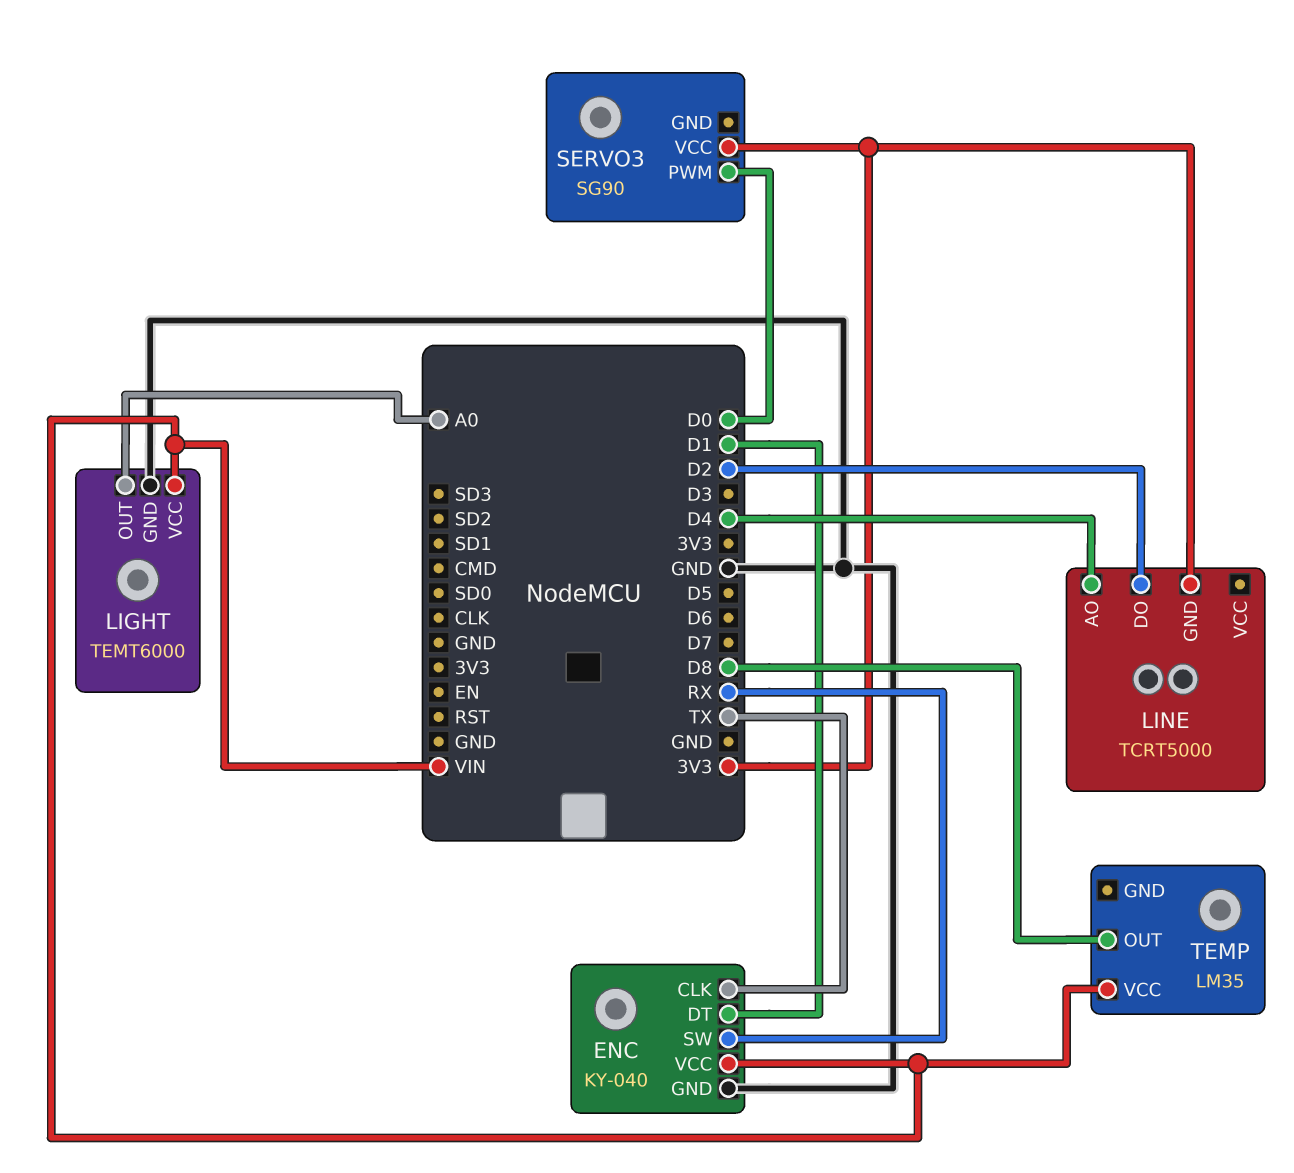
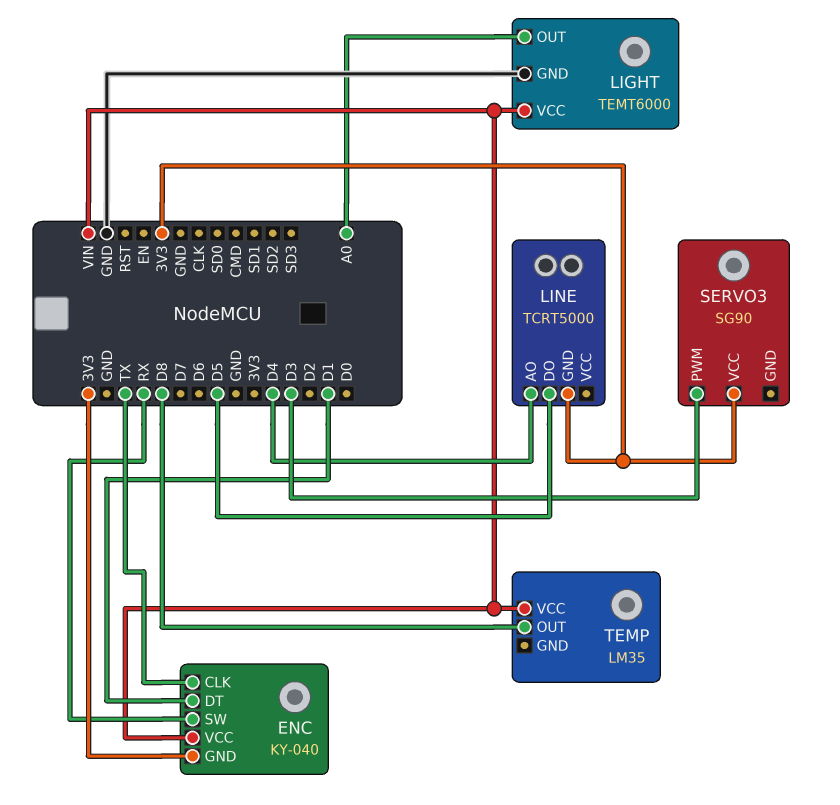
ENC pin GND: GND -> 3V3
LINE pin DO: D2 -> D5
SERVO3 pin PWM: D0 -> D3

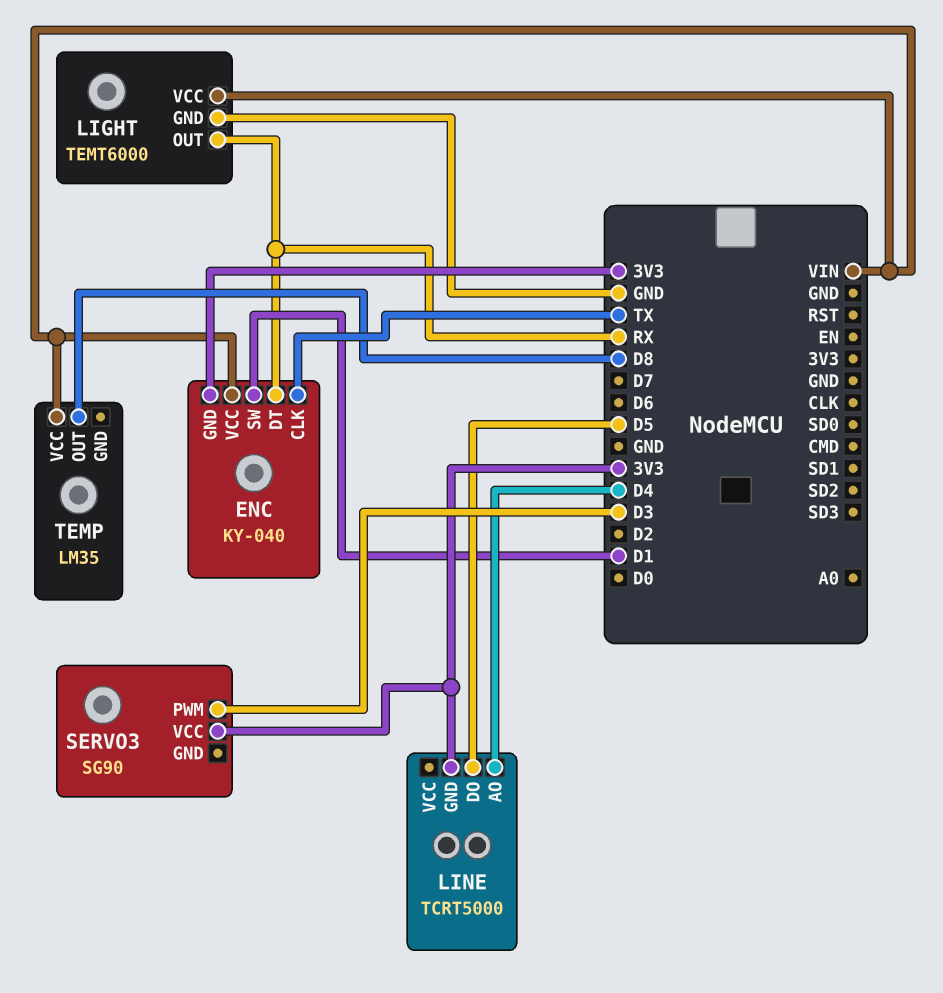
ENC pin DT: D1 -> RX
ENC pin SW: RX -> D1
LIGHT pin OUT: A0 -> RX

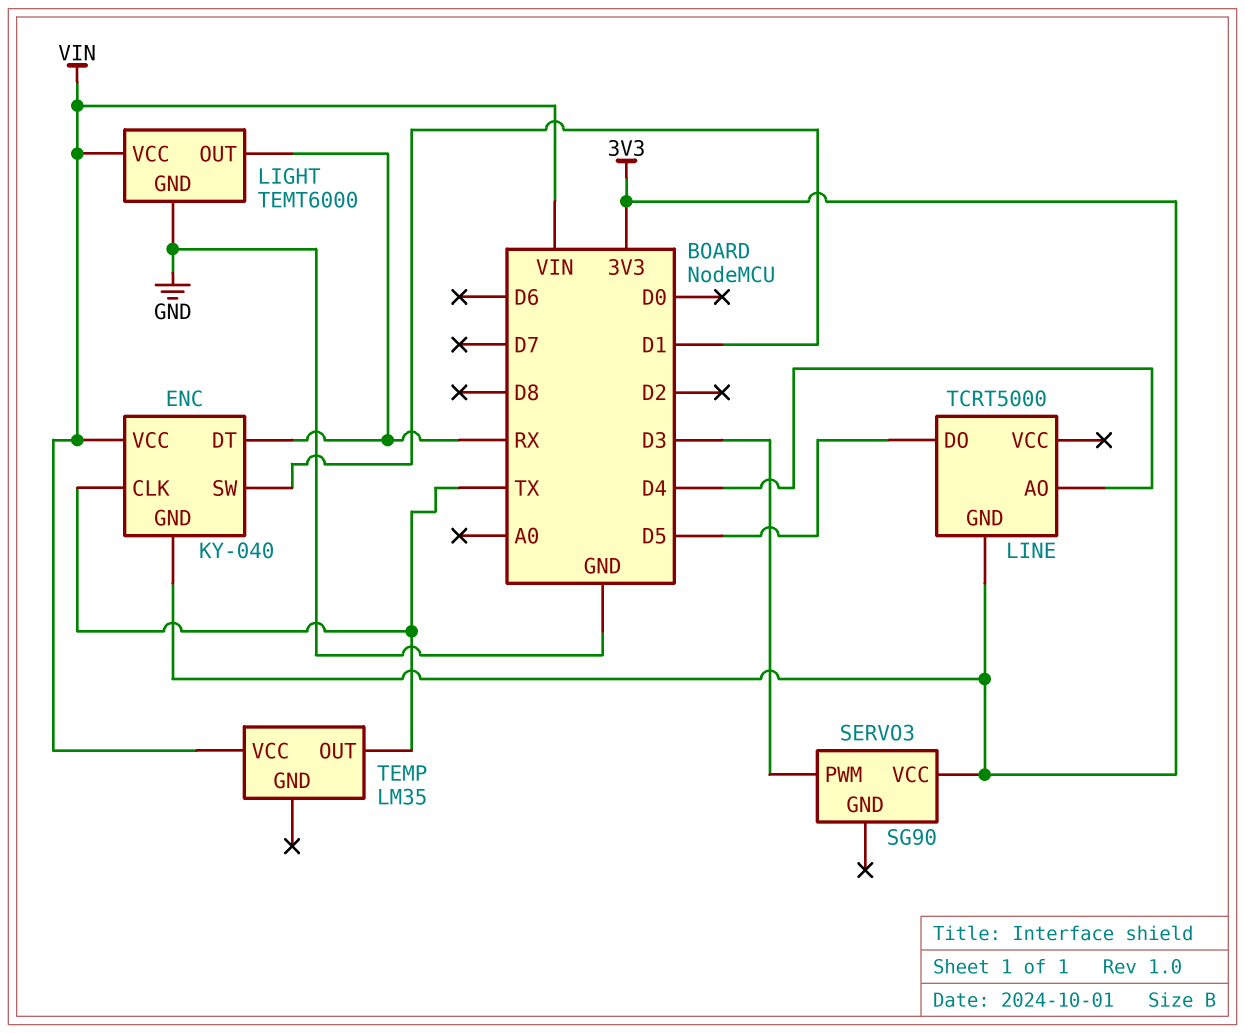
TEMP pin OUT: D8 -> TX

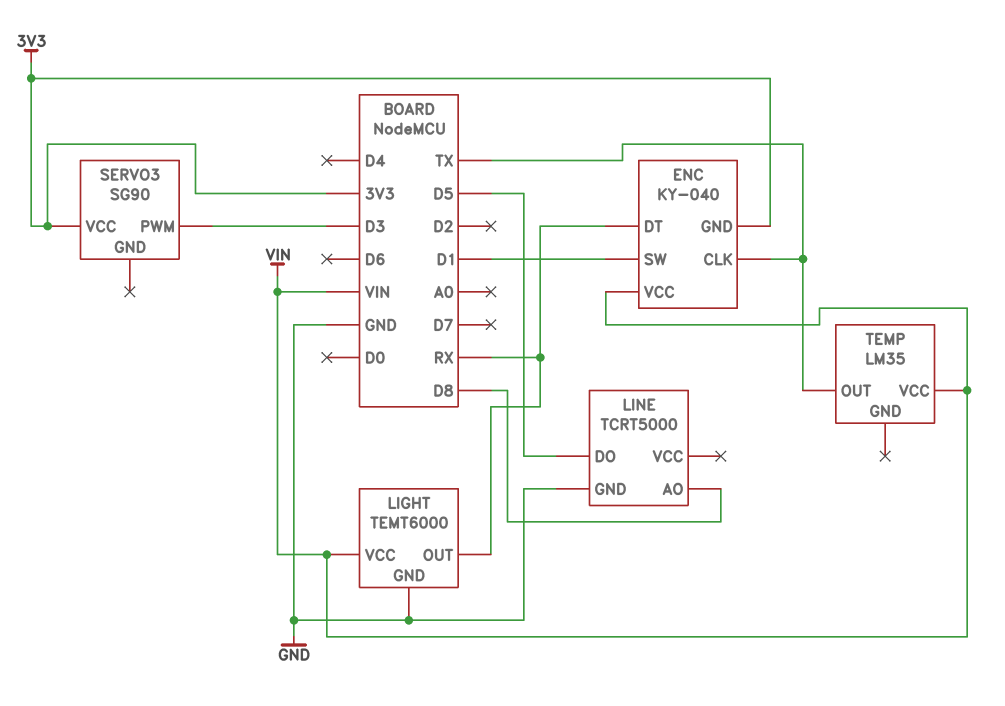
LINE pin AO: D4 -> D8
LINE pin GND: 3V3 -> GND

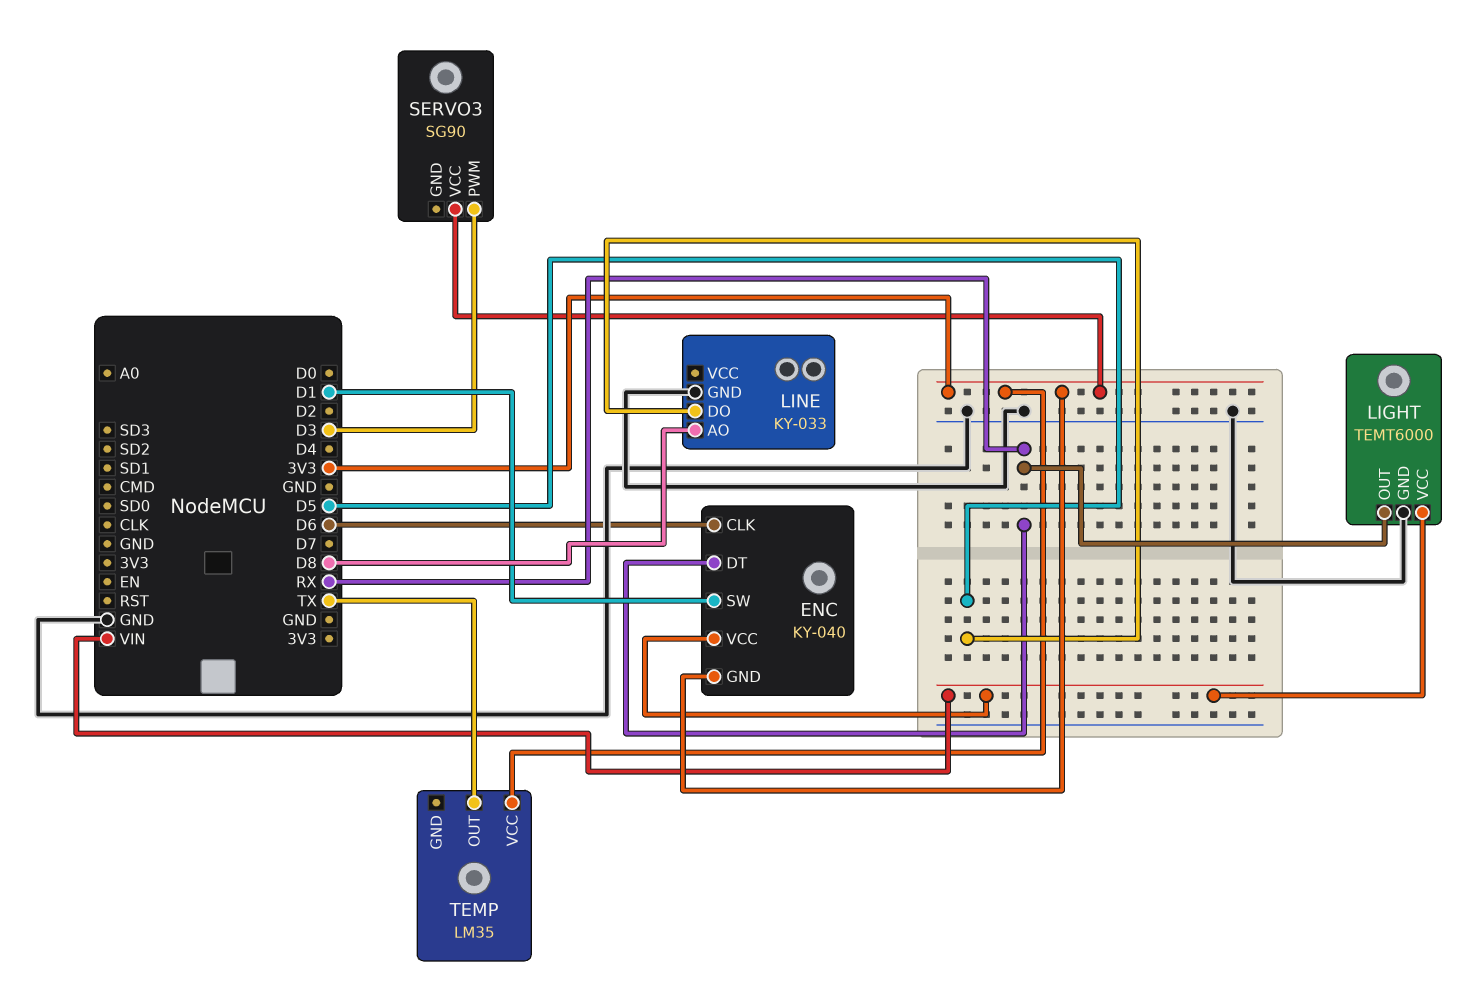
ENC pin CLK: TX -> D6
LINE: TCRT5000 -> KY-033
TEMP pin VCC: VIN -> 3V3

